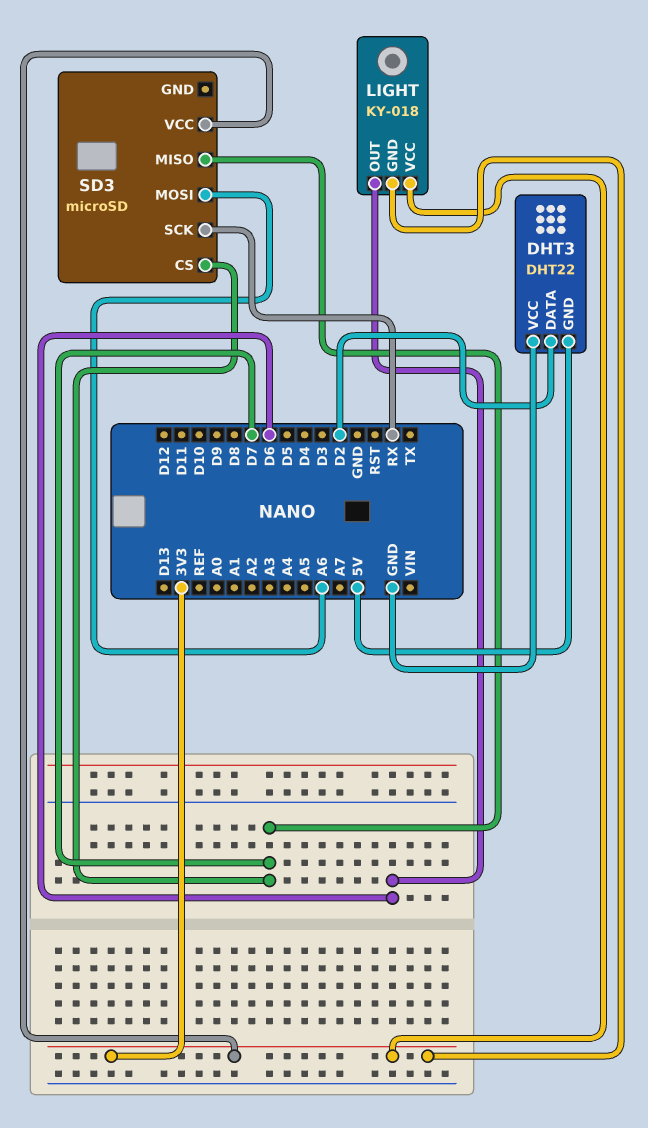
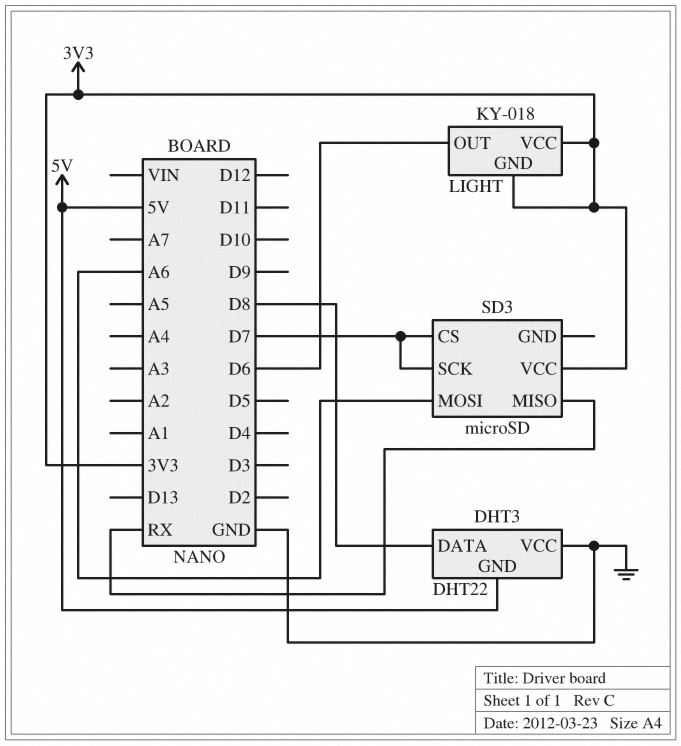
DHT3 pin DATA: D2 -> D8
SD3 pin MISO: D7 -> RX
SD3 pin SCK: RX -> D7

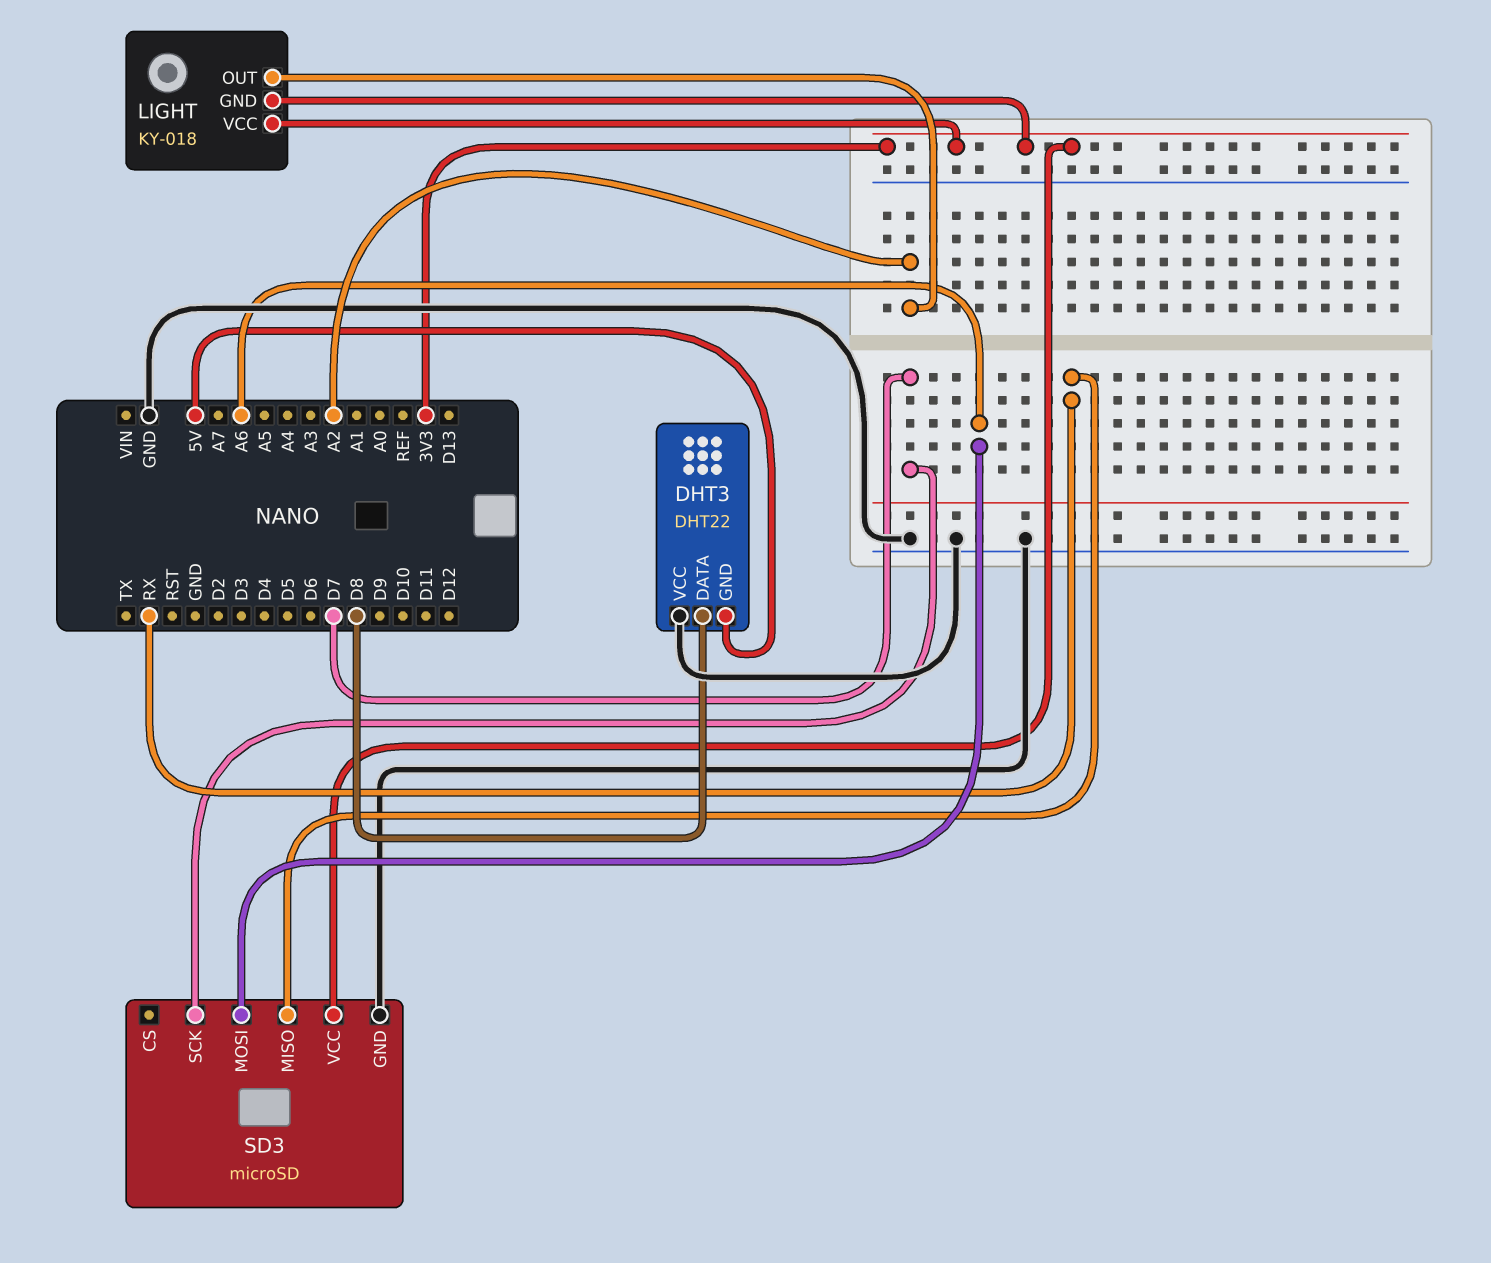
LIGHT pin OUT: D6 -> A2
SD3 pin CS: D7 -> none
SD3 pin GND: none -> GND

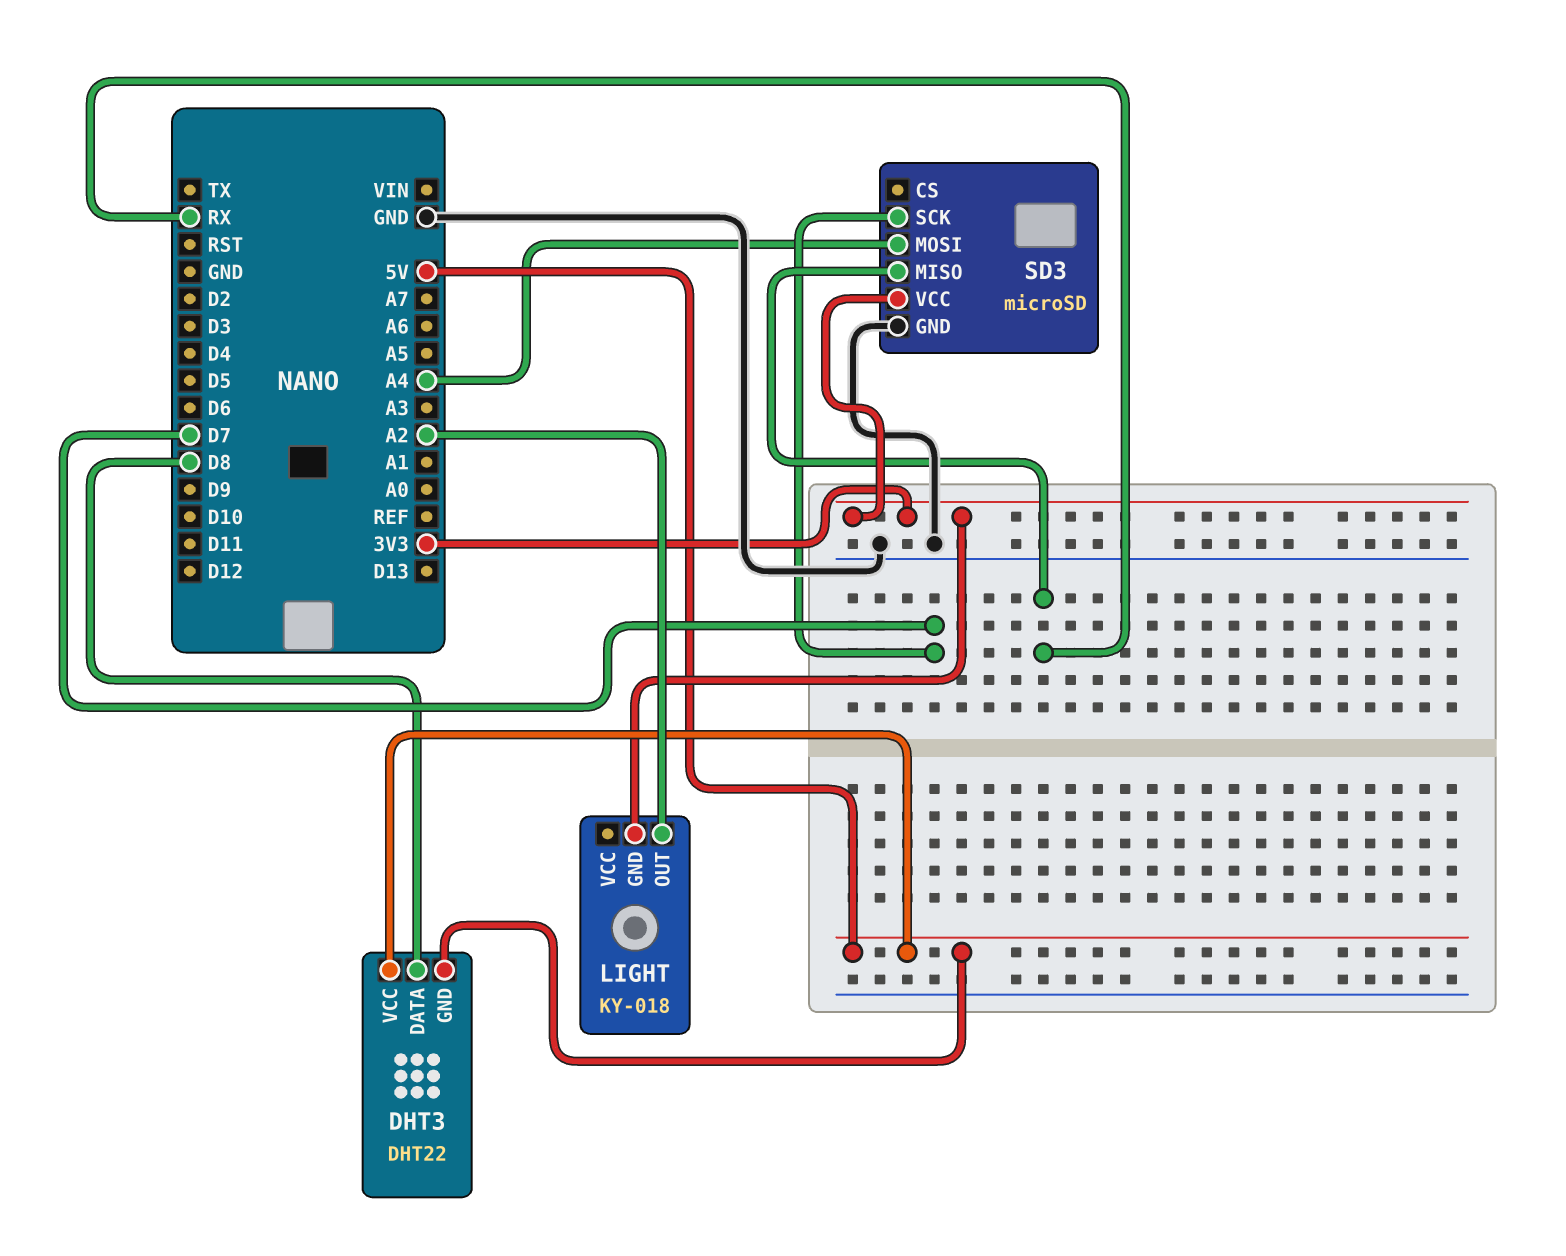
DHT3 pin VCC: GND -> 5V
LIGHT pin VCC: 3V3 -> none
SD3 pin MOSI: A6 -> A4

